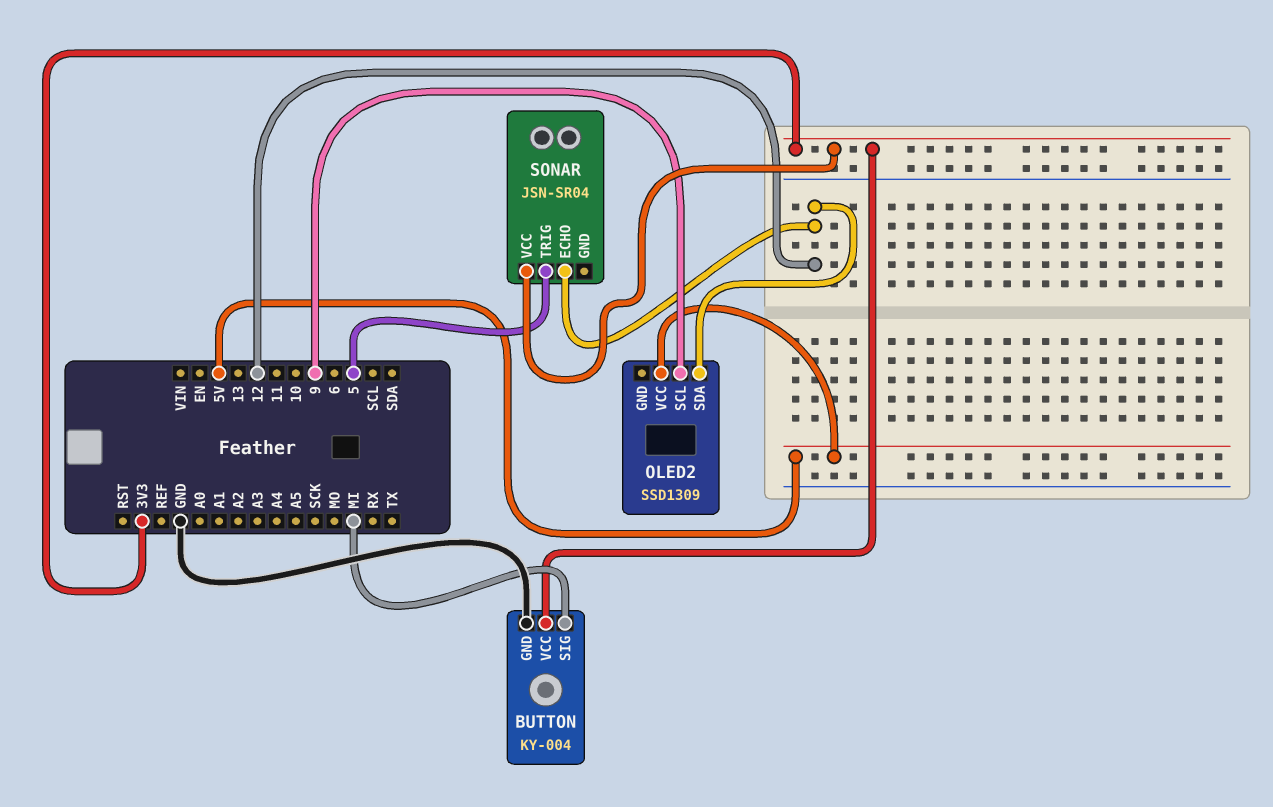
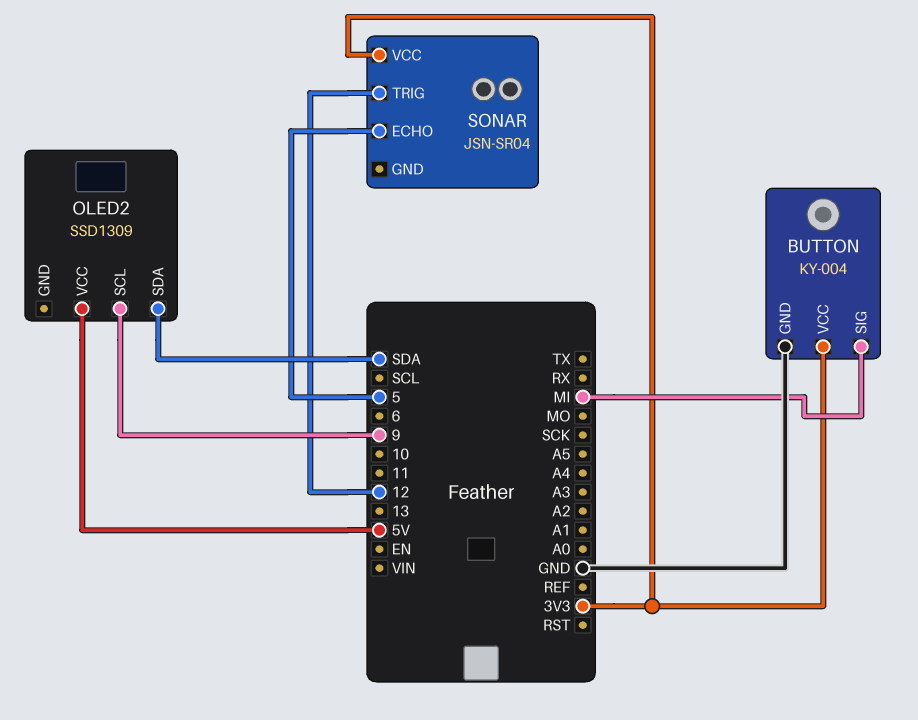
OLED2 pin SDA: 12 -> SDA
SONAR pin ECHO: 12 -> 5
SONAR pin TRIG: 5 -> 12

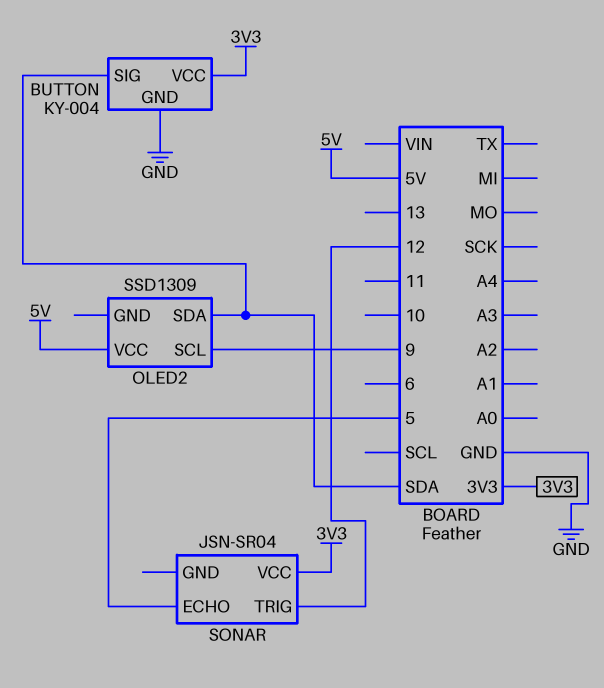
BUTTON pin SIG: MI -> SDA

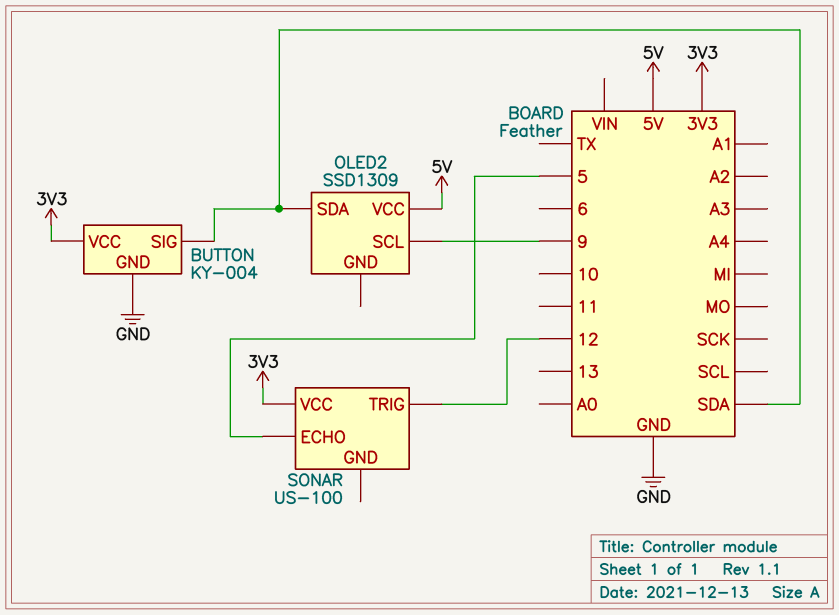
SONAR: JSN-SR04 -> US-100

